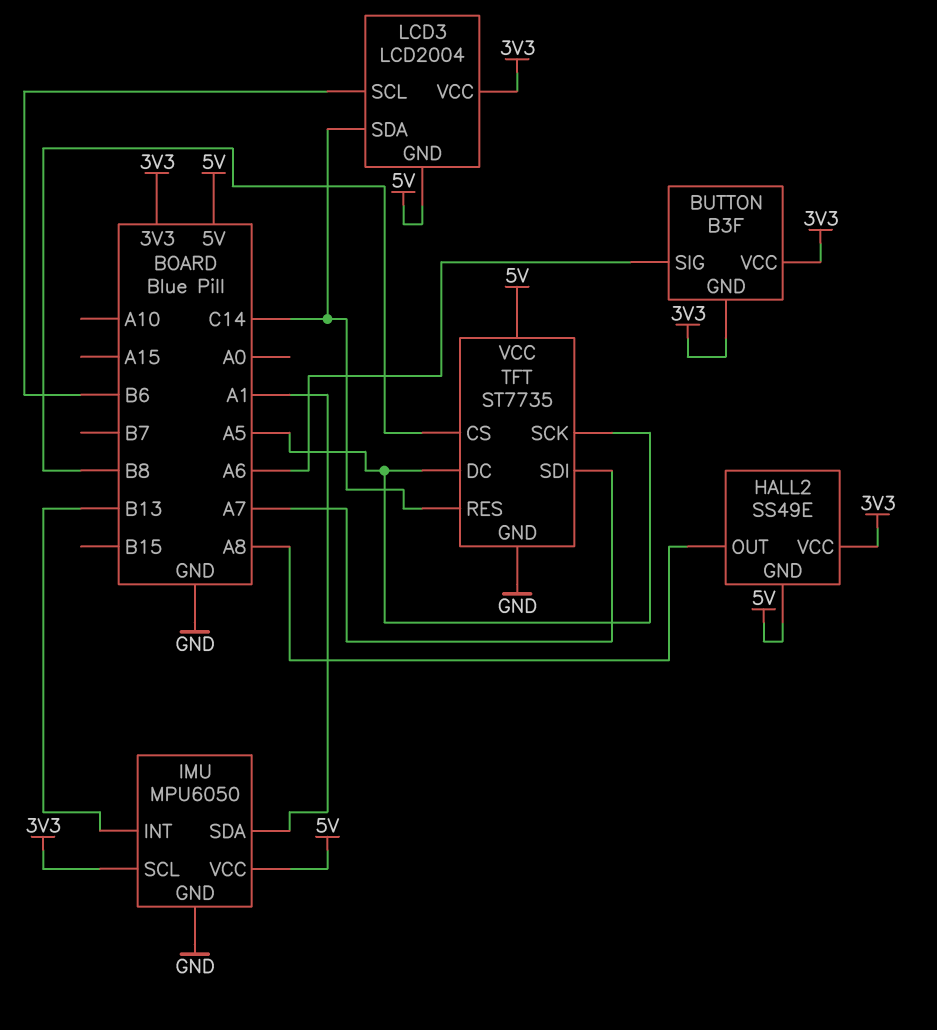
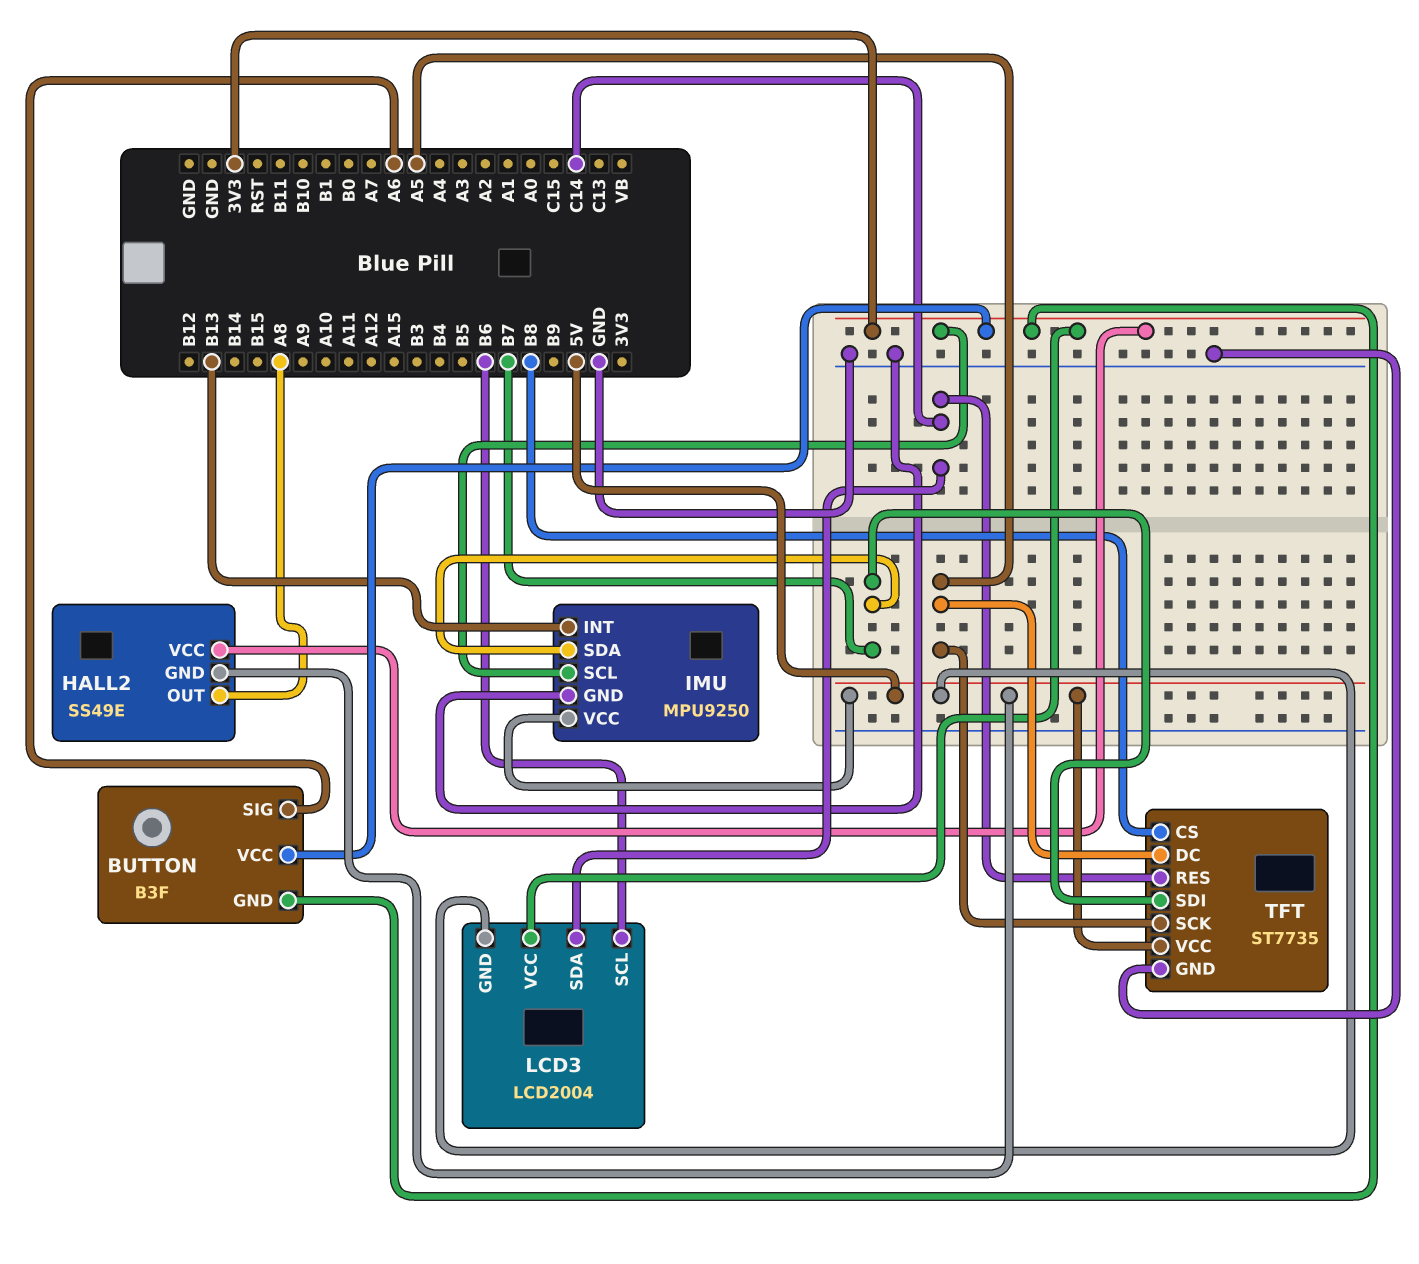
IMU: MPU6050 -> MPU9250
IMU pin SDA: A1 -> B7
TFT pin SDI: A7 -> B7

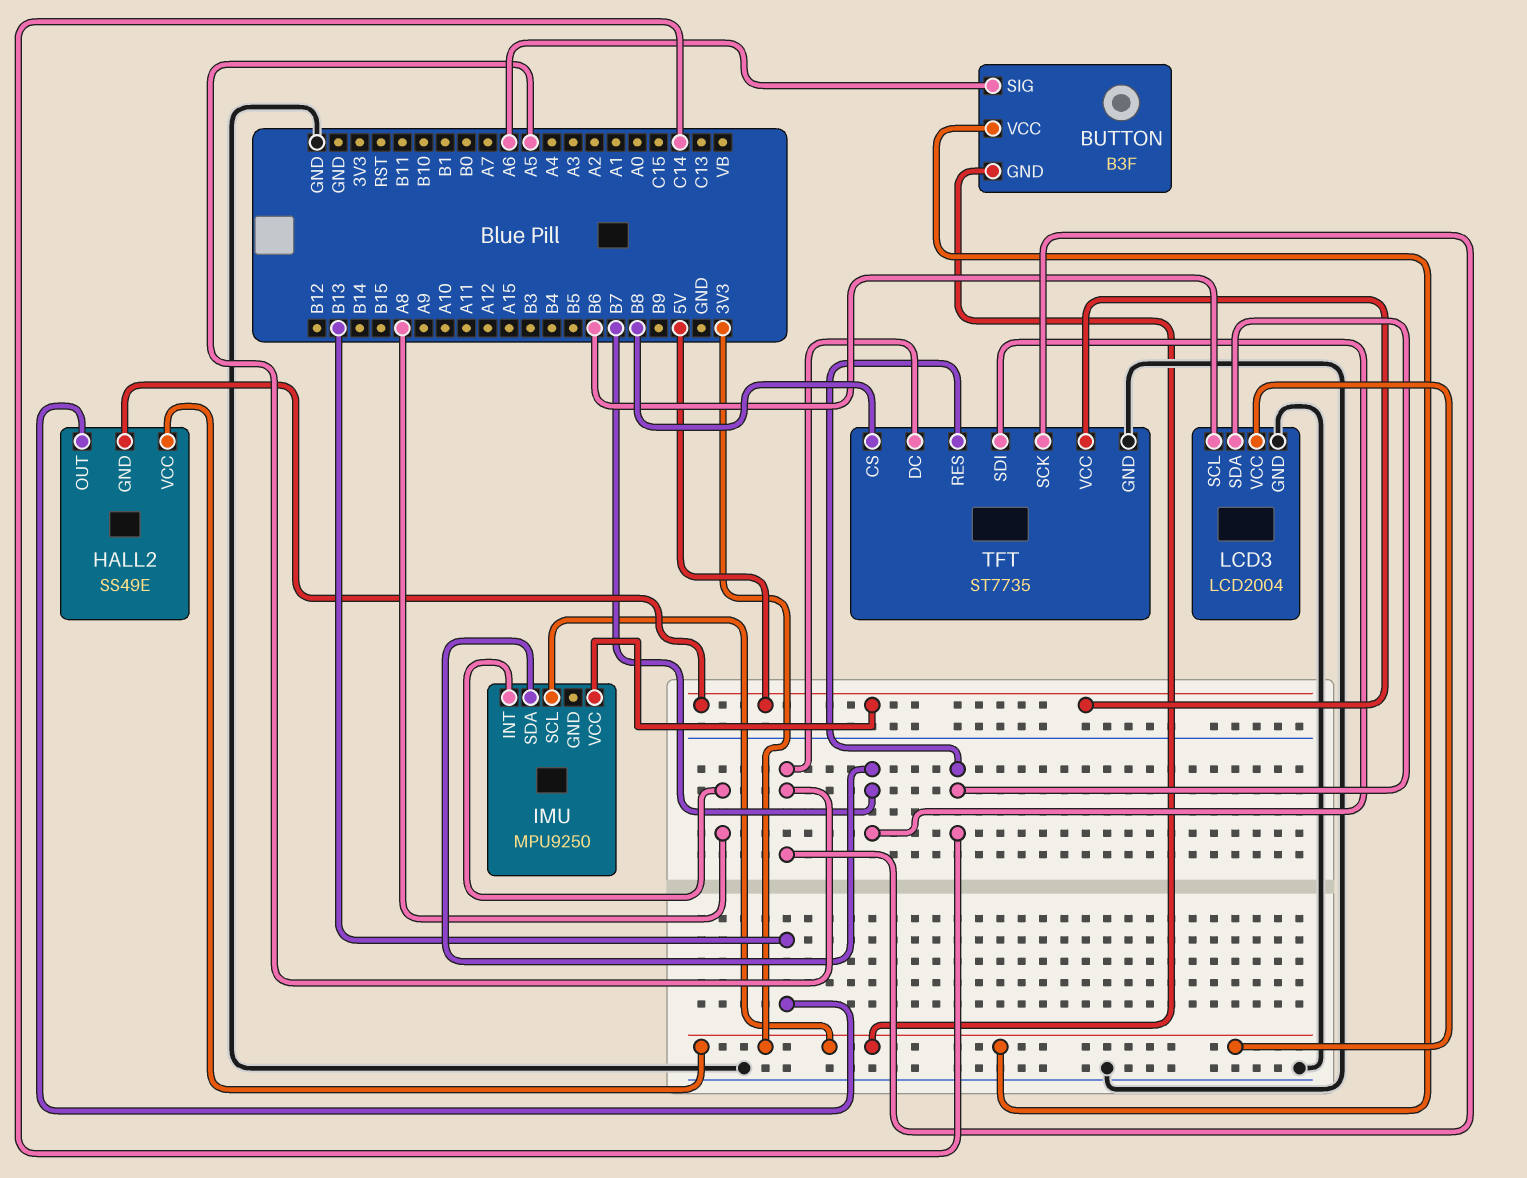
HALL2 pin OUT: A8 -> B13
IMU pin GND: GND -> none
IMU pin INT: B13 -> A8
LCD3 pin GND: 5V -> GND

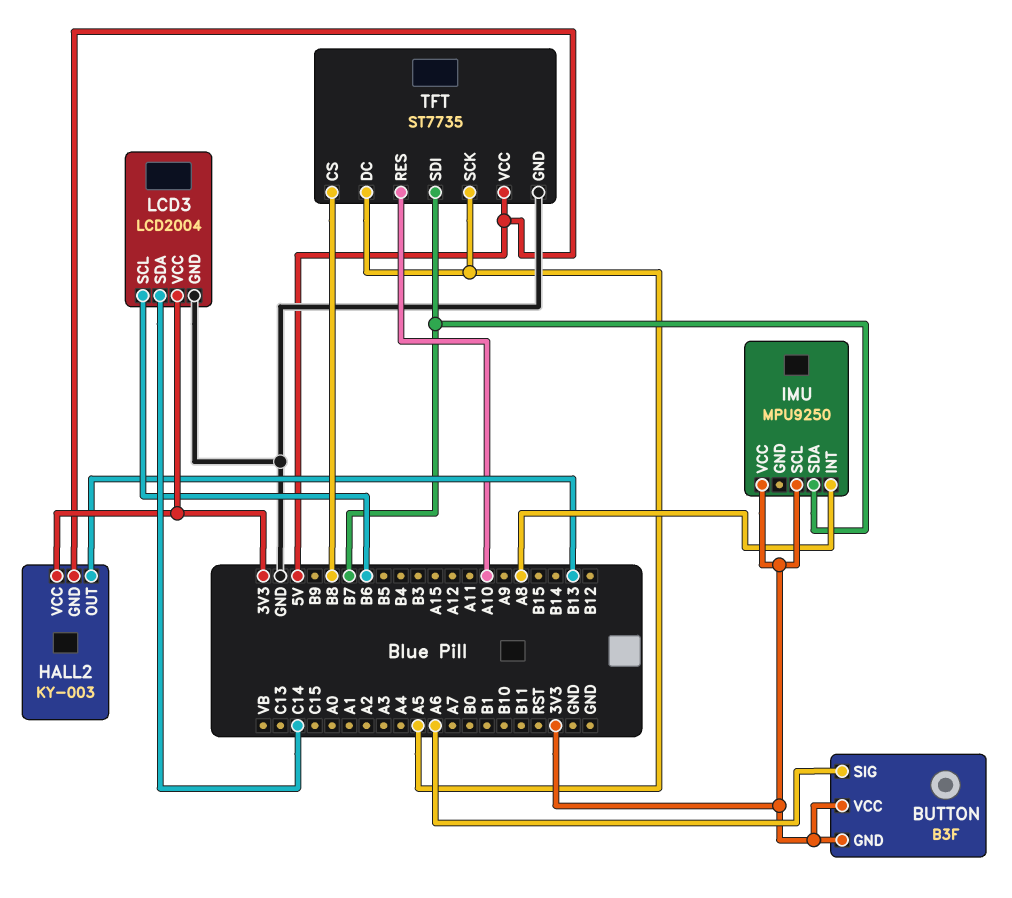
HALL2: SS49E -> KY-003
IMU pin VCC: 5V -> 3V3
TFT pin RES: C14 -> A10

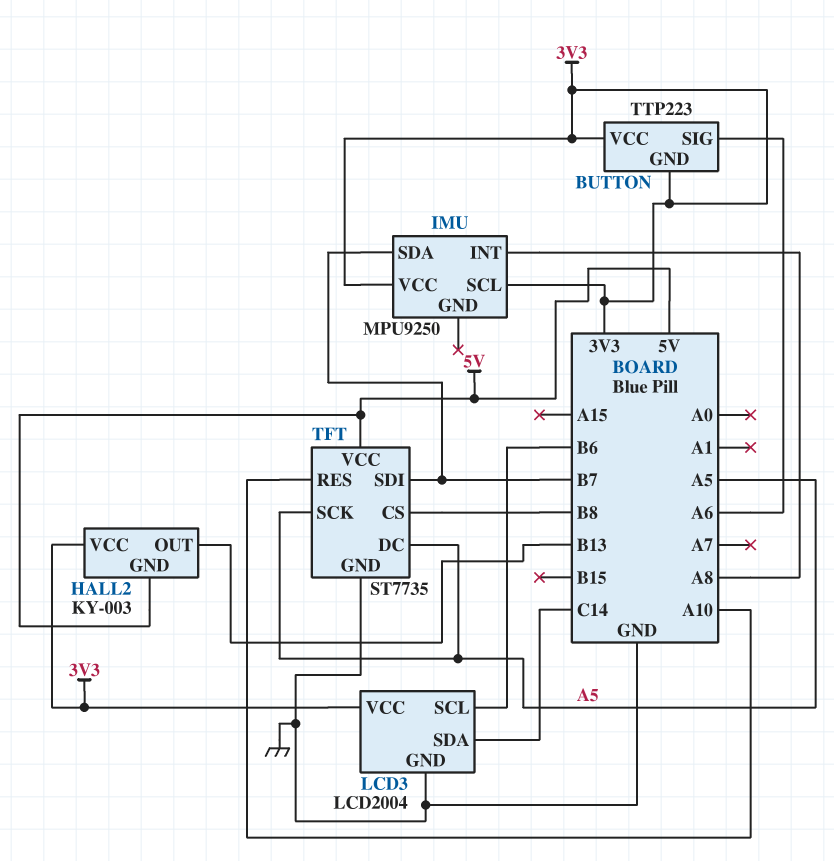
BUTTON: B3F -> TTP223

